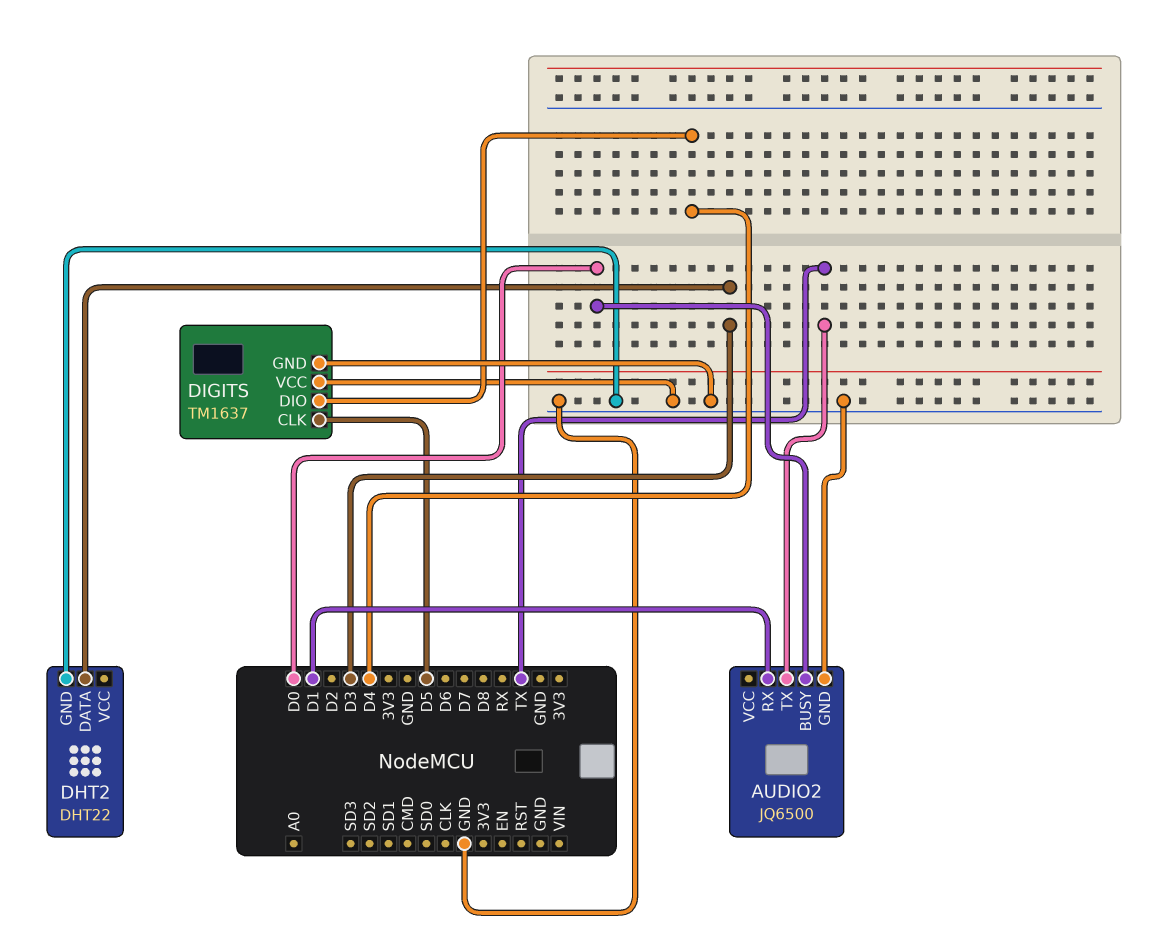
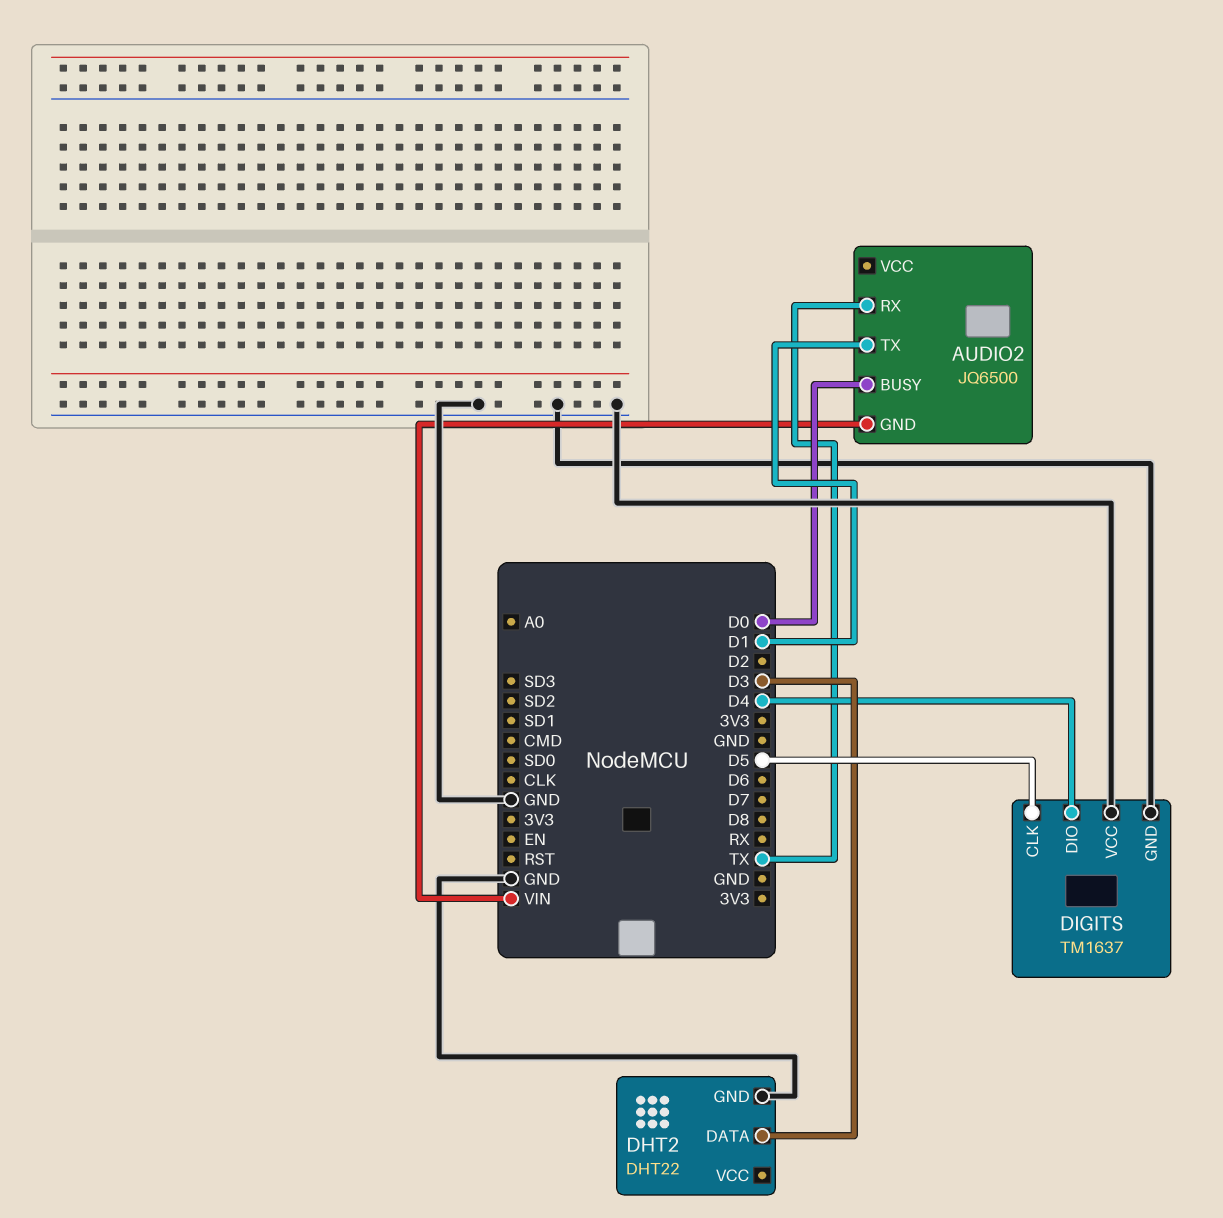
AUDIO2 pin GND: GND -> VIN
AUDIO2 pin RX: D1 -> TX
AUDIO2 pin TX: TX -> D1

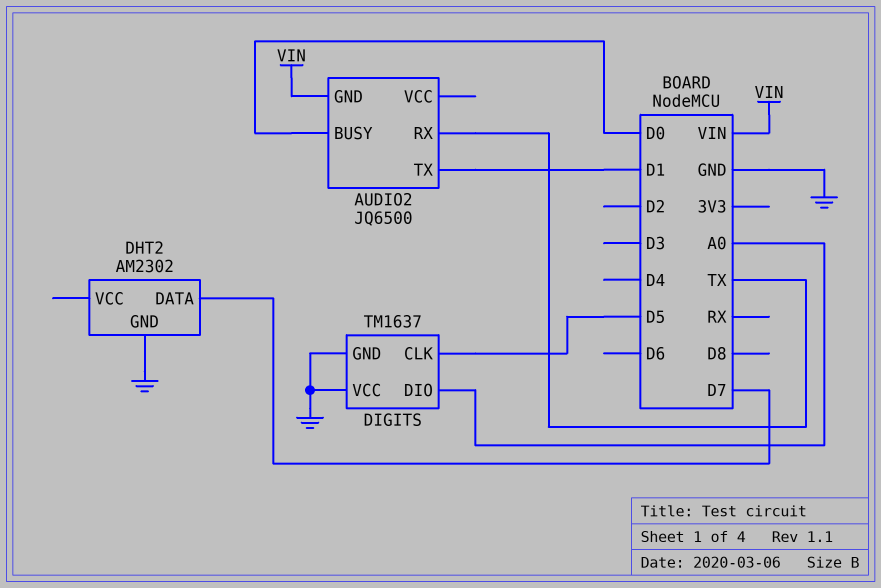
DHT2: DHT22 -> AM2302
DHT2 pin DATA: D3 -> D7
DIGITS pin DIO: D4 -> A0

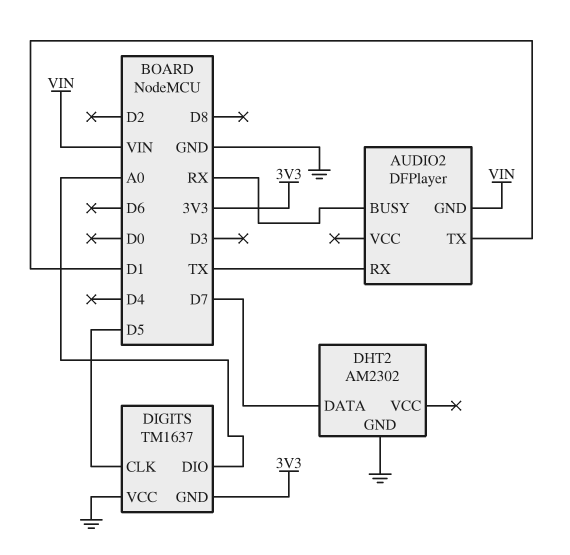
AUDIO2: JQ6500 -> DFPlayer
AUDIO2 pin BUSY: D0 -> RX
DIGITS pin GND: GND -> 3V3

